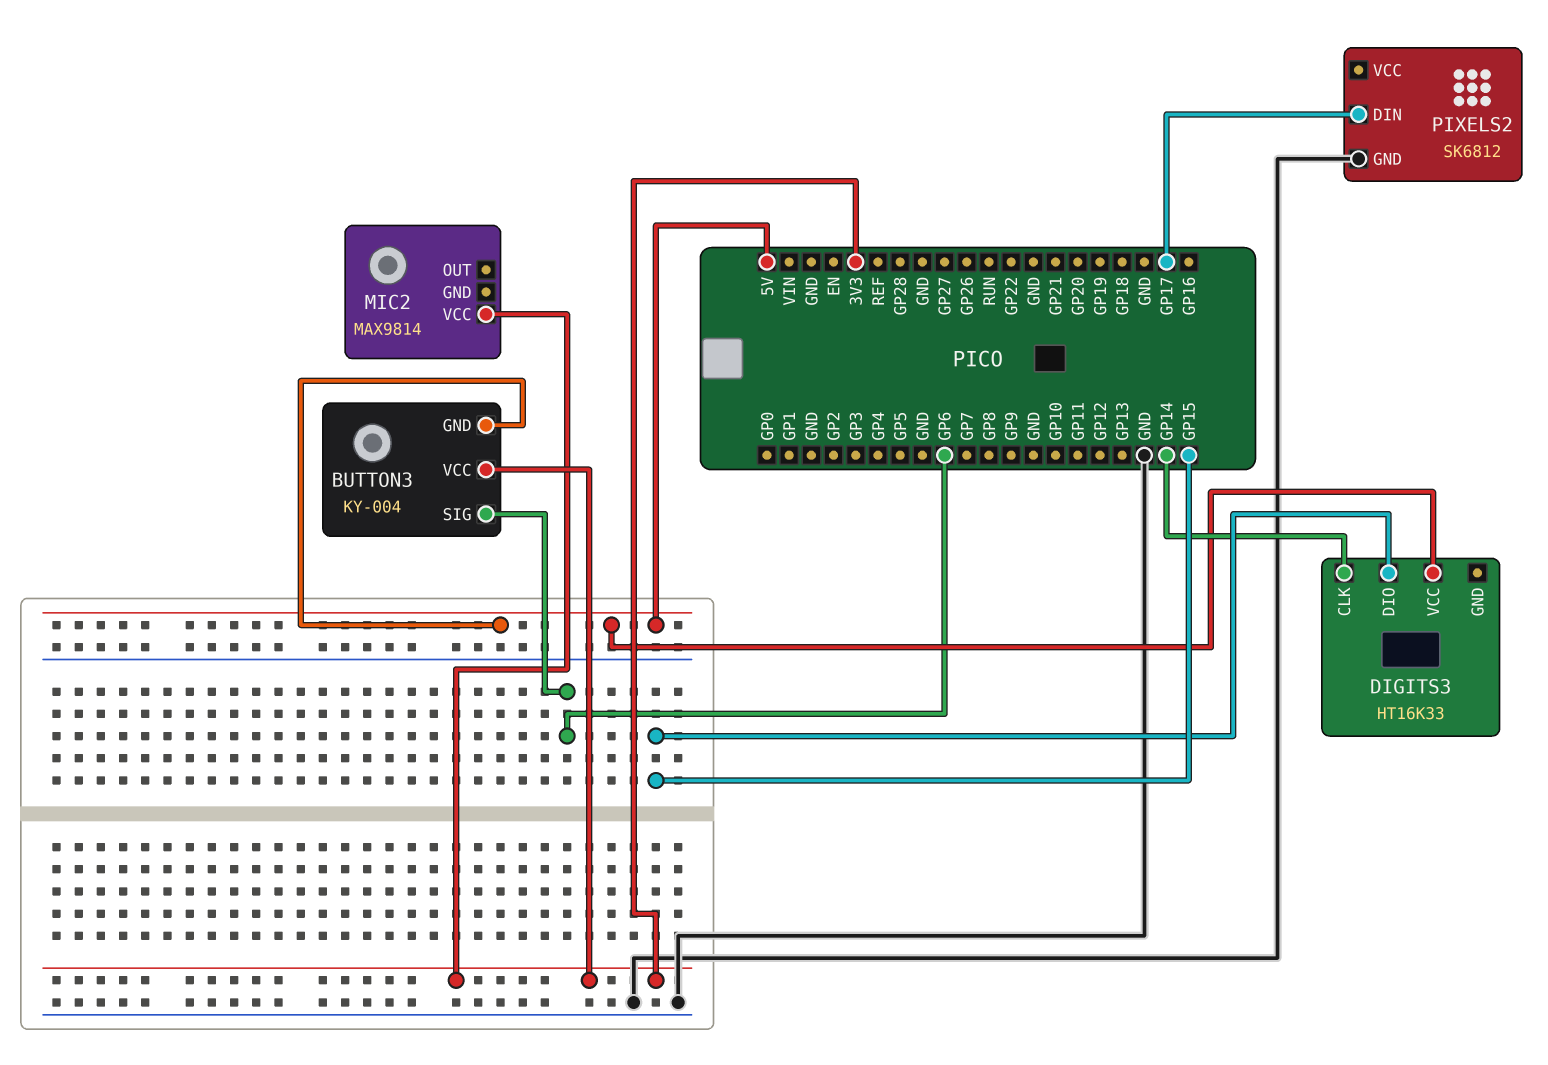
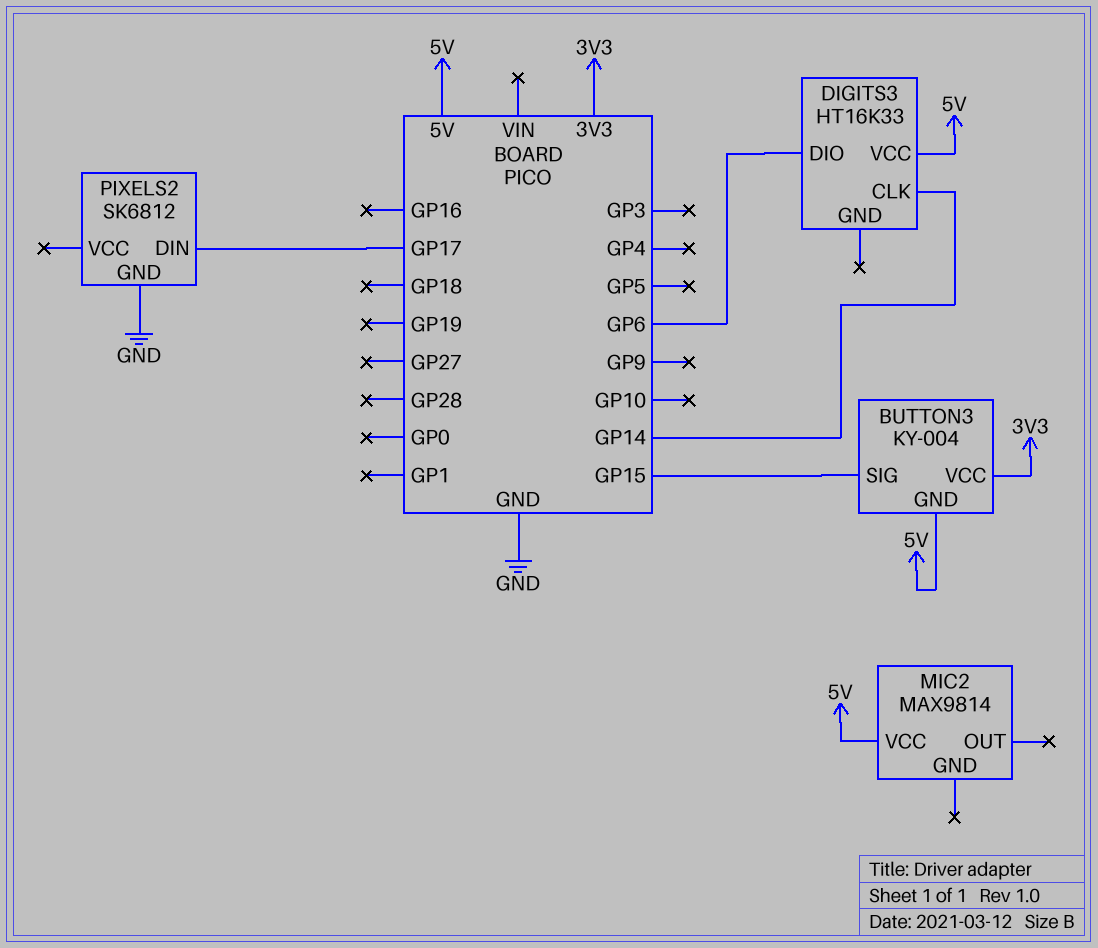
BUTTON3 pin SIG: GP6 -> GP15
DIGITS3 pin DIO: GP15 -> GP6
MIC2 pin VCC: 3V3 -> 5V

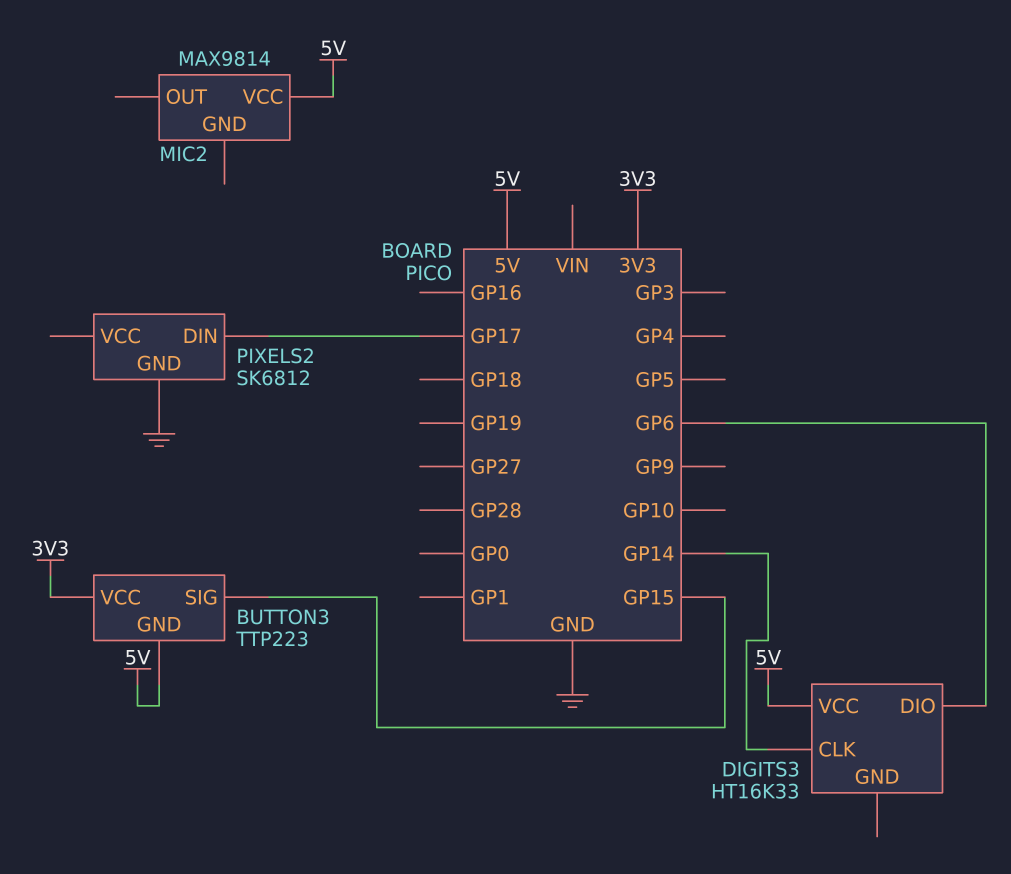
BUTTON3: KY-004 -> TTP223

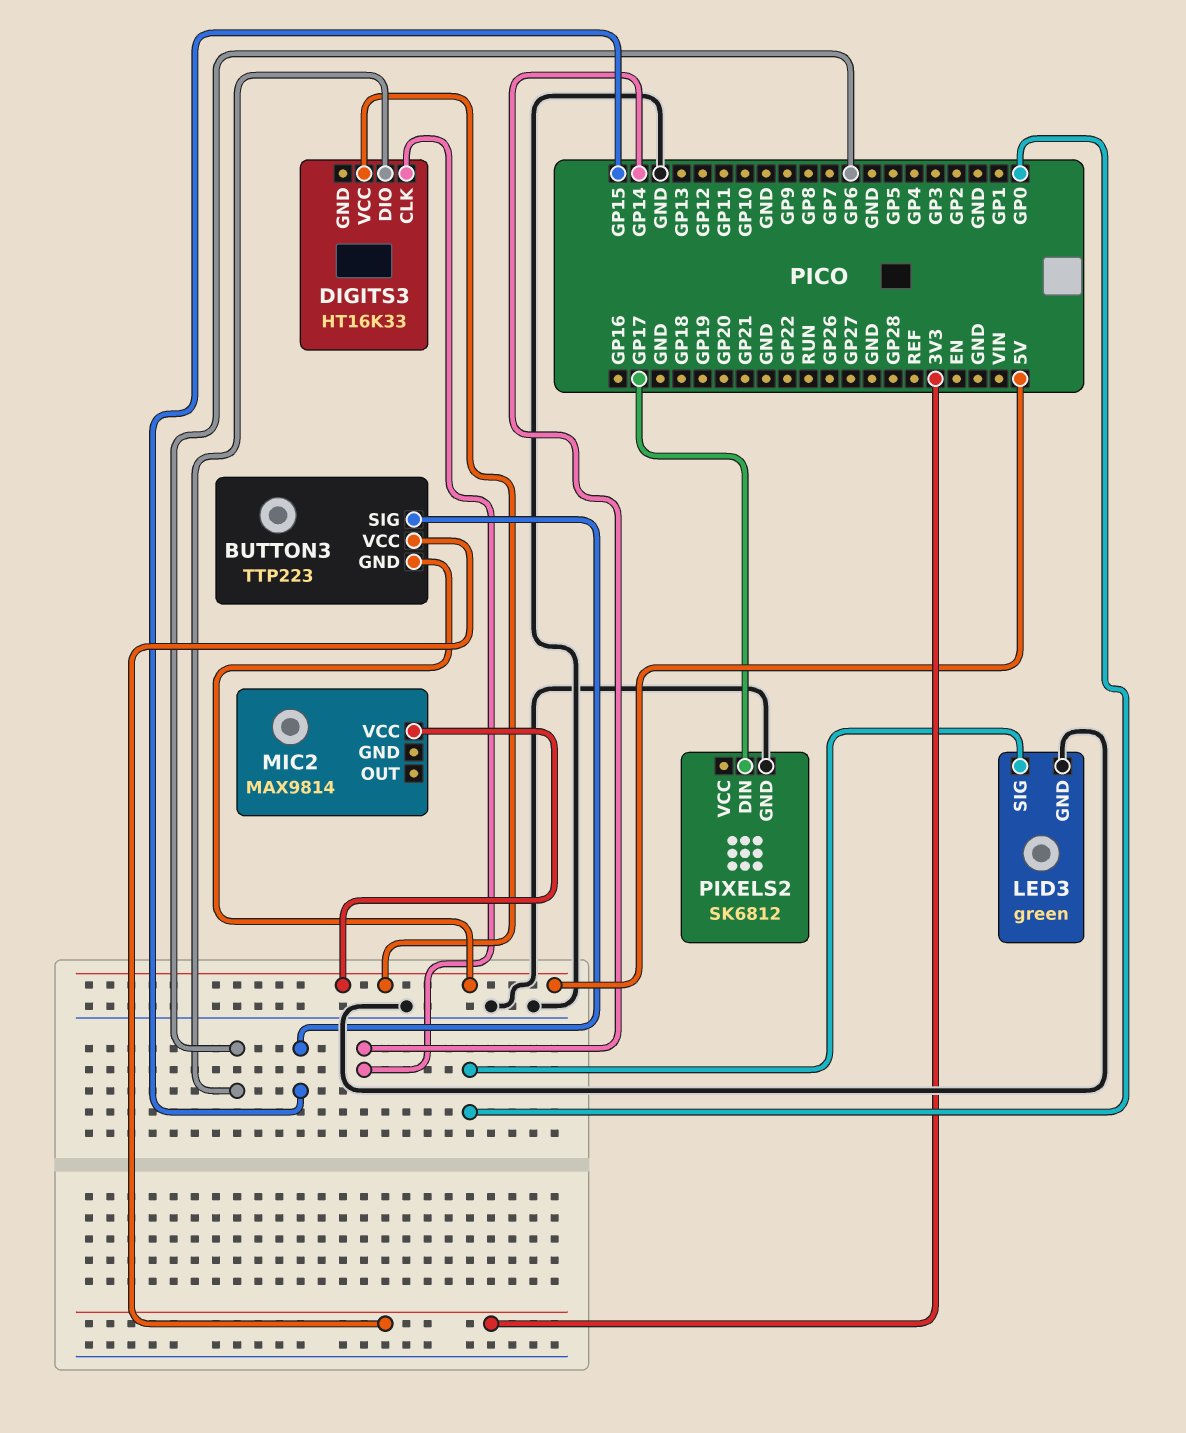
LED3: none -> green
LED3 pin GND: none -> GND
LED3 pin SIG: none -> GP0

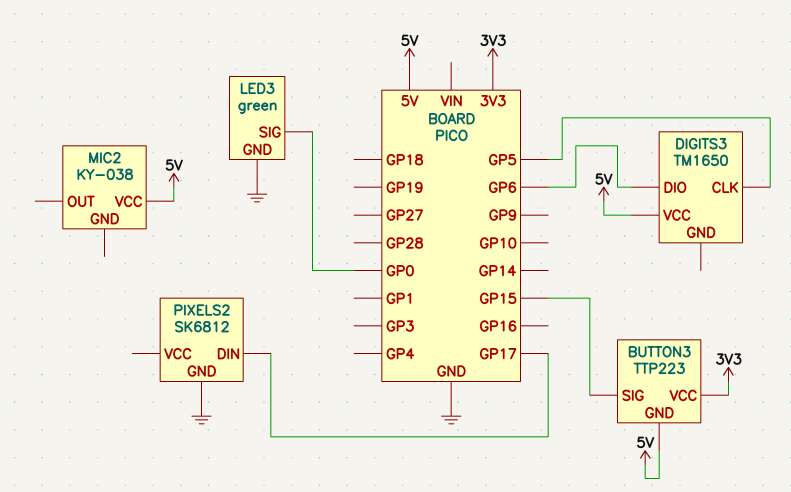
DIGITS3: HT16K33 -> TM1650
DIGITS3 pin CLK: GP14 -> GP5
MIC2: MAX9814 -> KY-038

